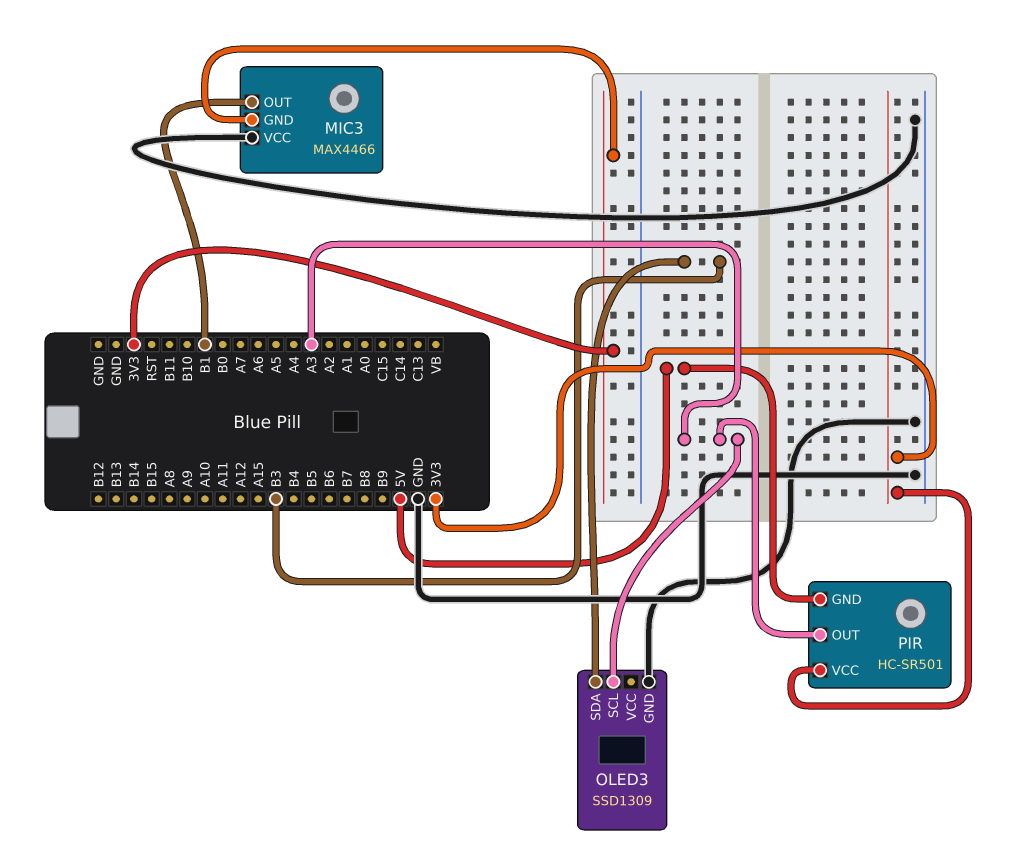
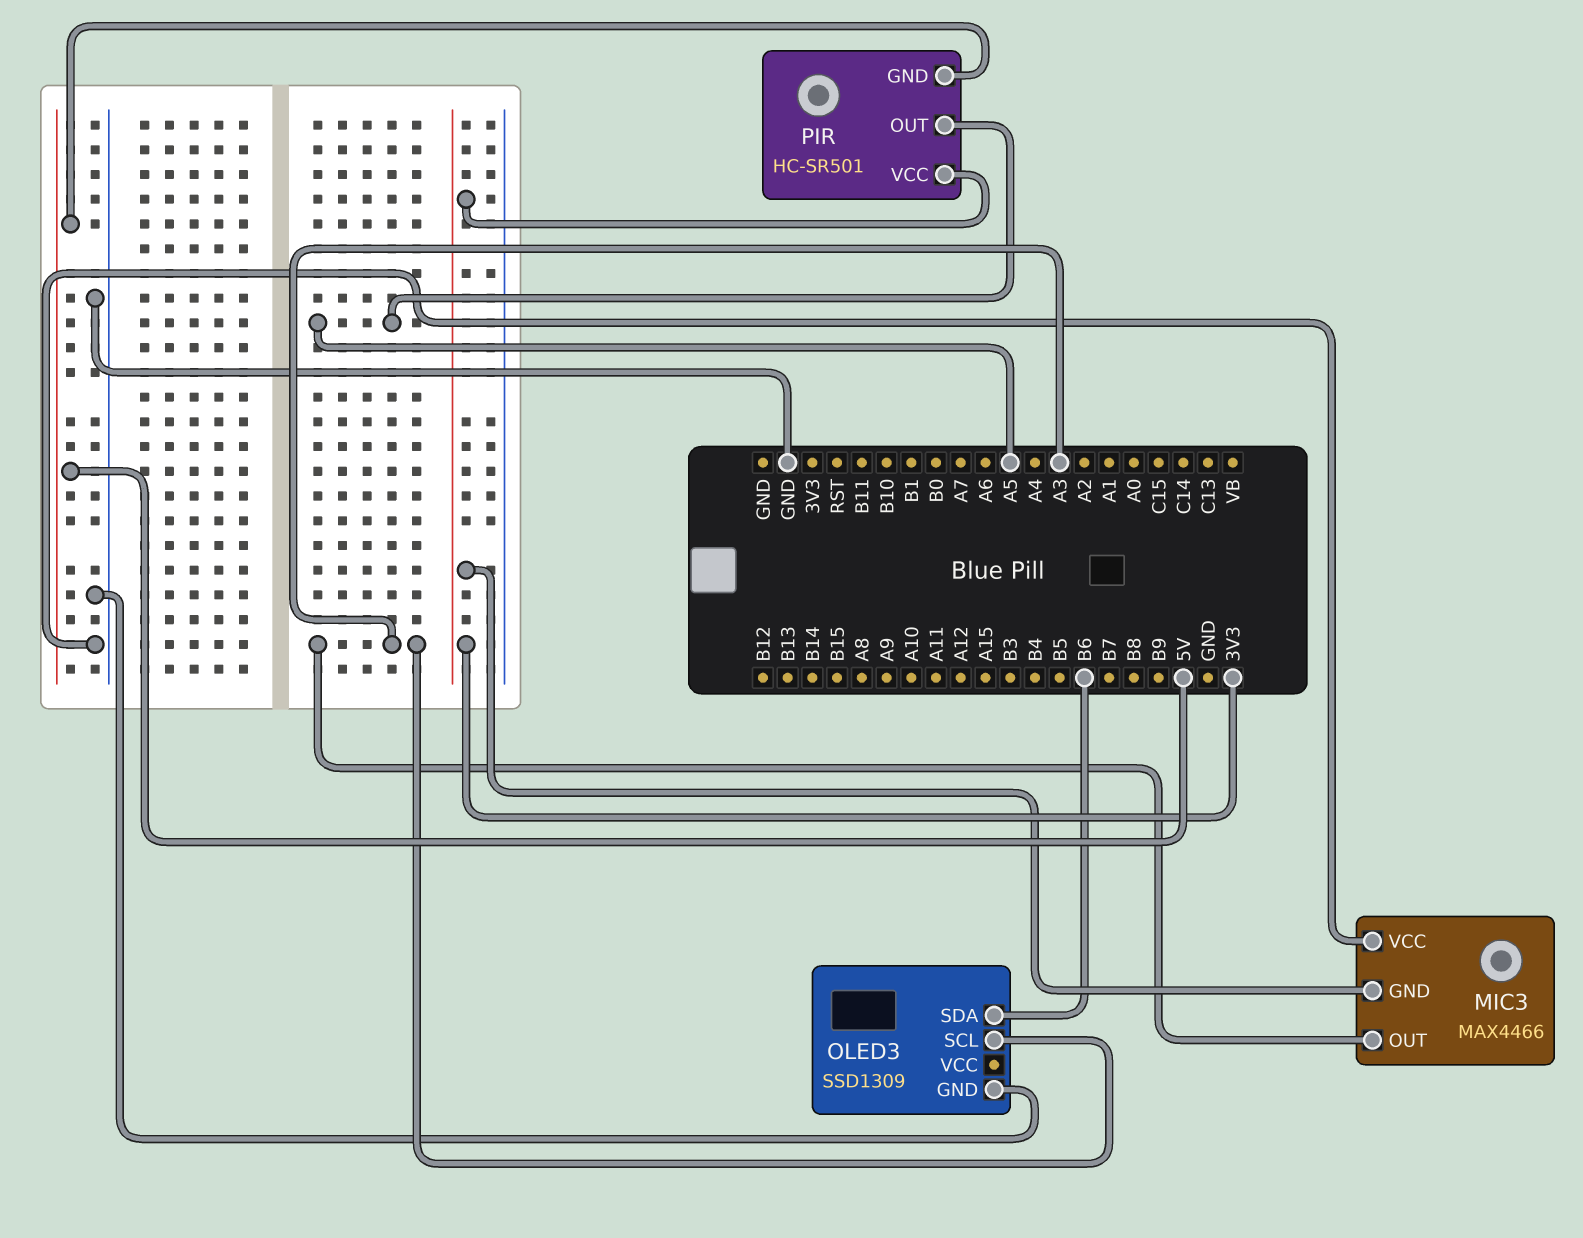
MIC3 pin OUT: B1 -> A3
OLED3 pin SDA: B3 -> B6
PIR pin OUT: A3 -> A5

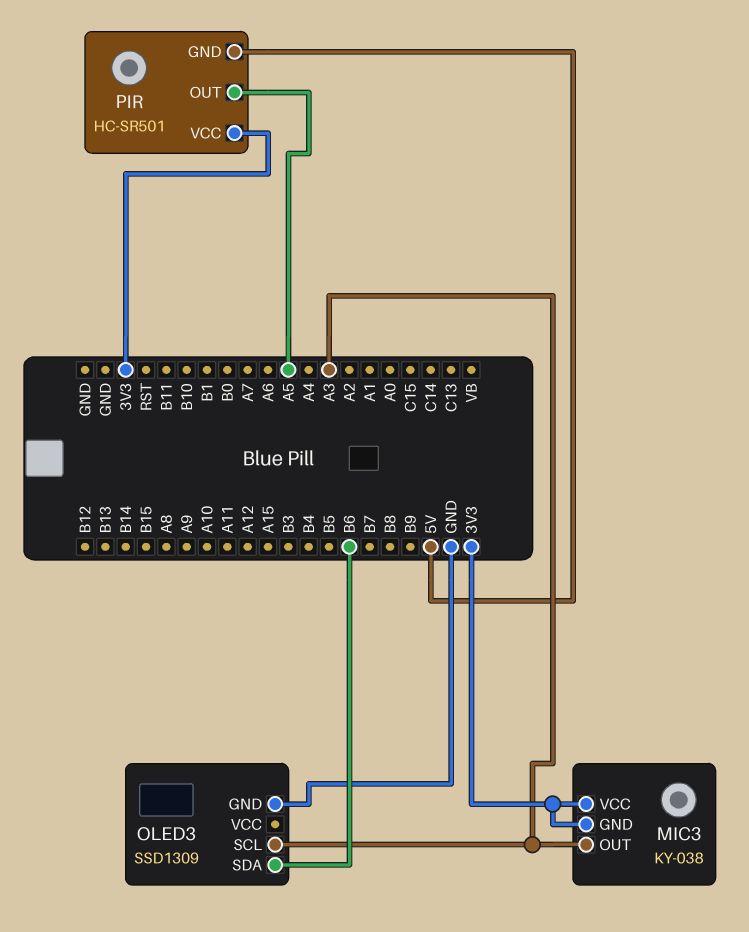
MIC3: MAX4466 -> KY-038
MIC3 pin VCC: GND -> 3V3

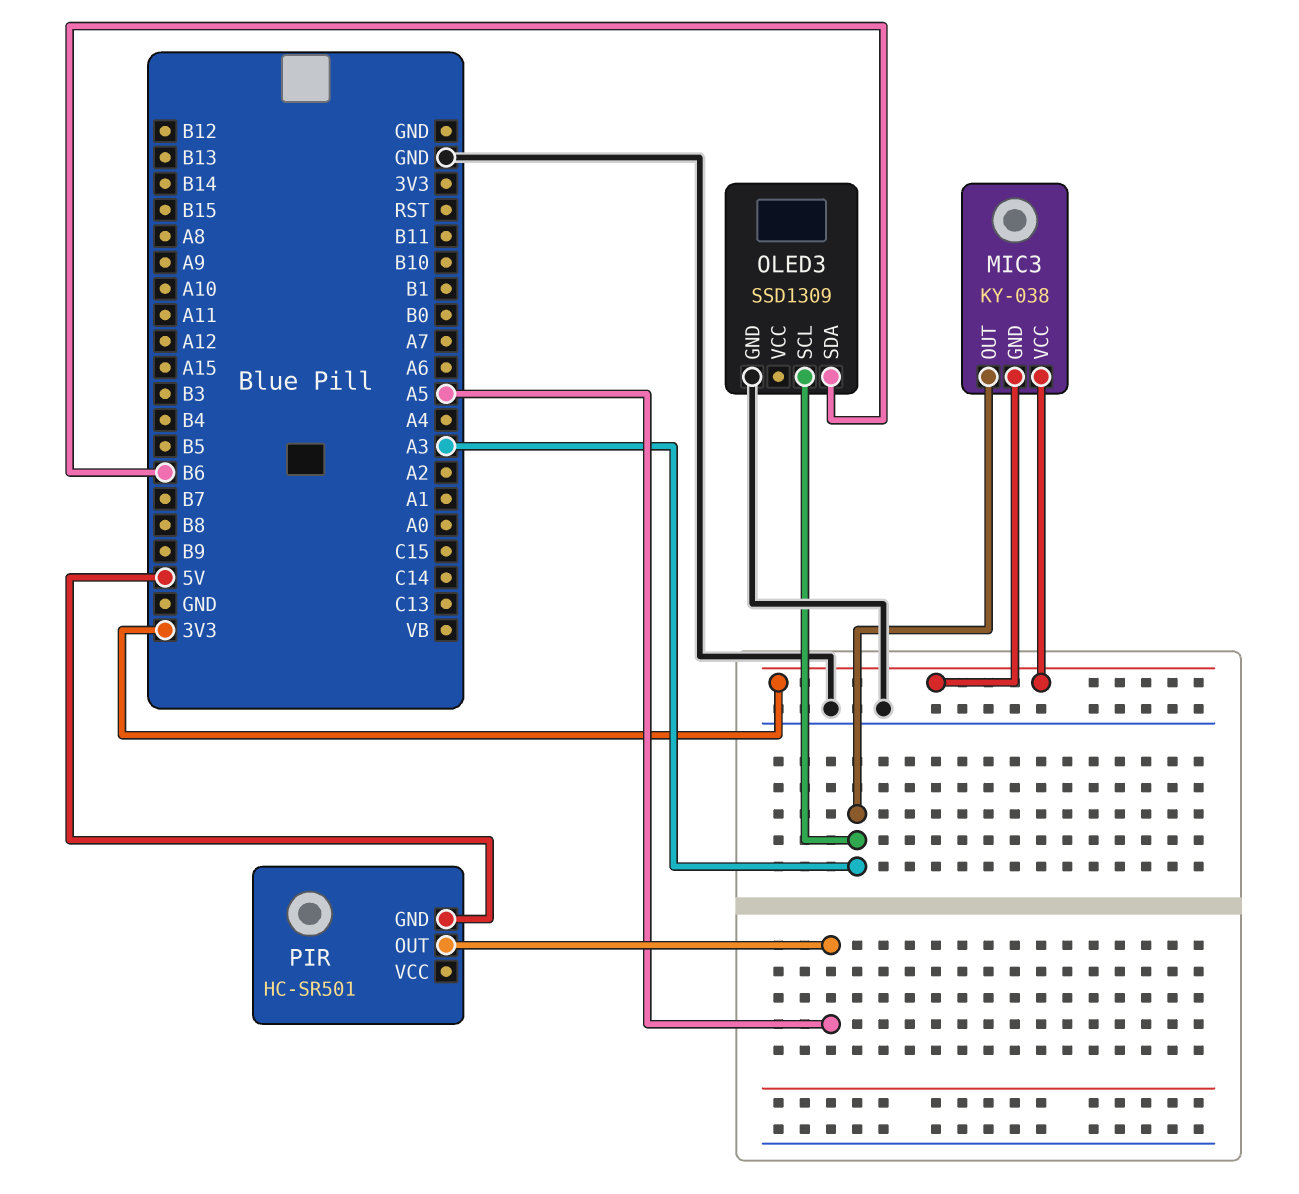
PIR pin VCC: 3V3 -> none

